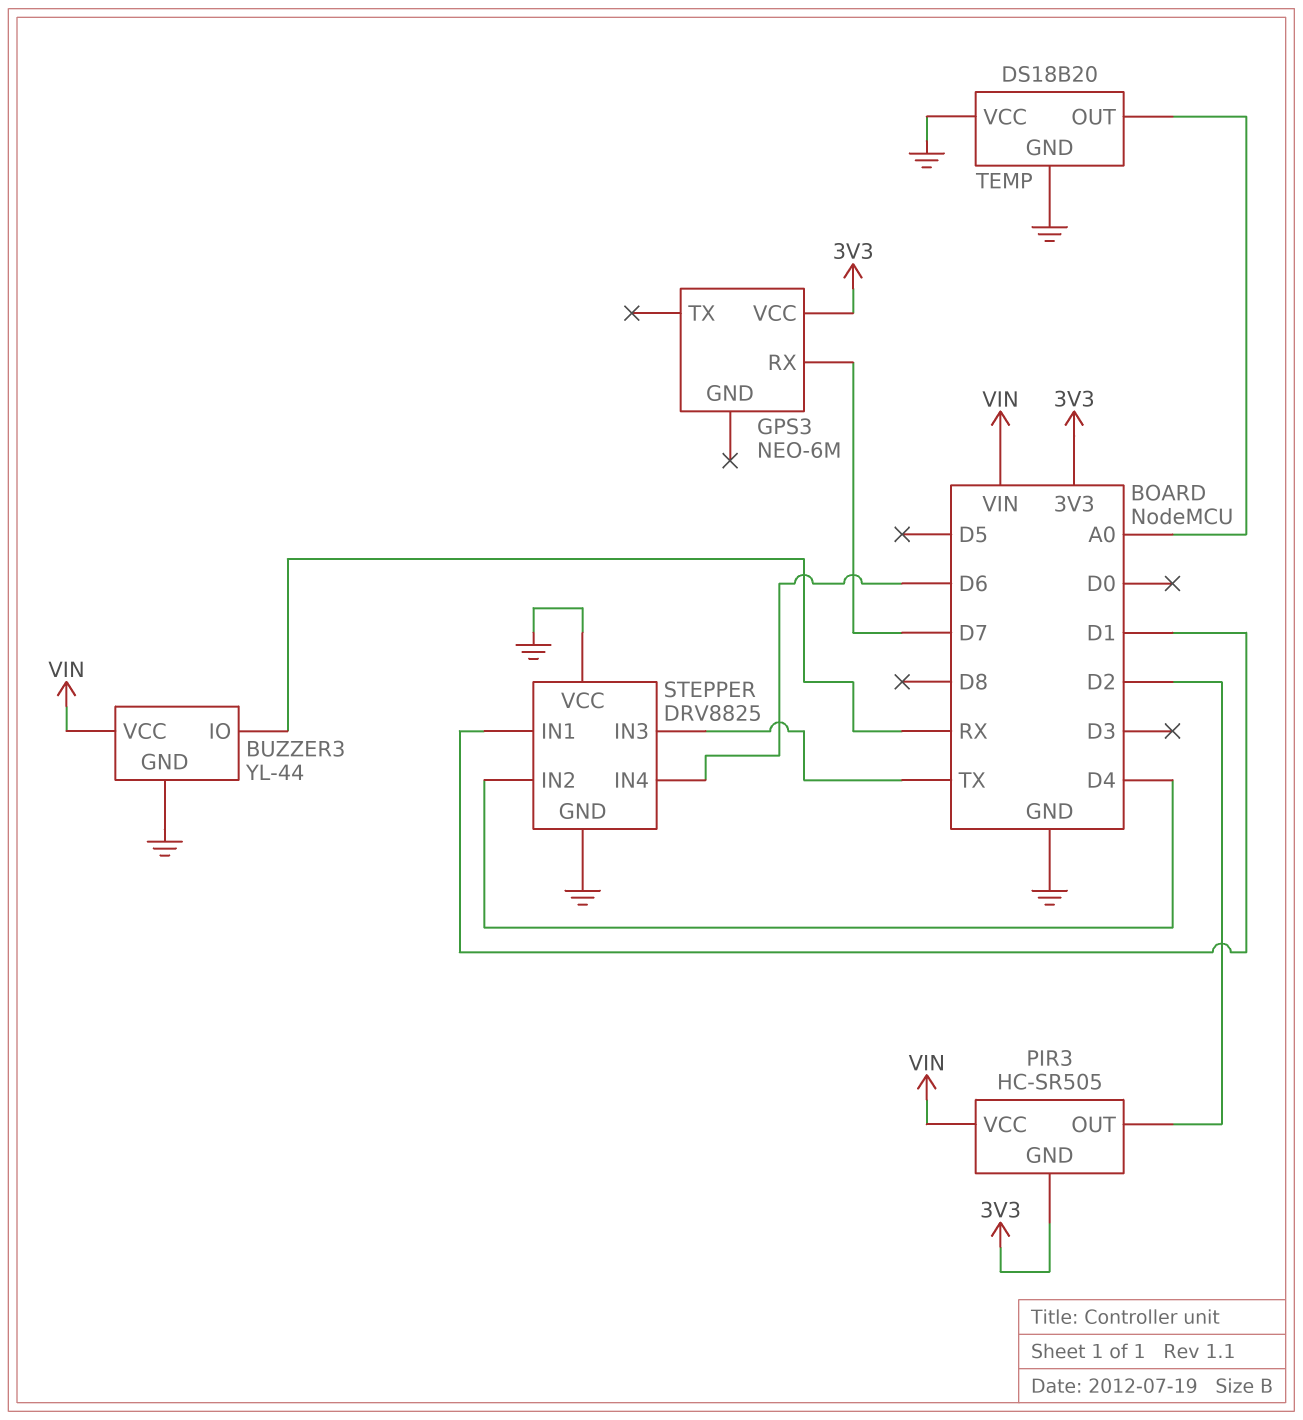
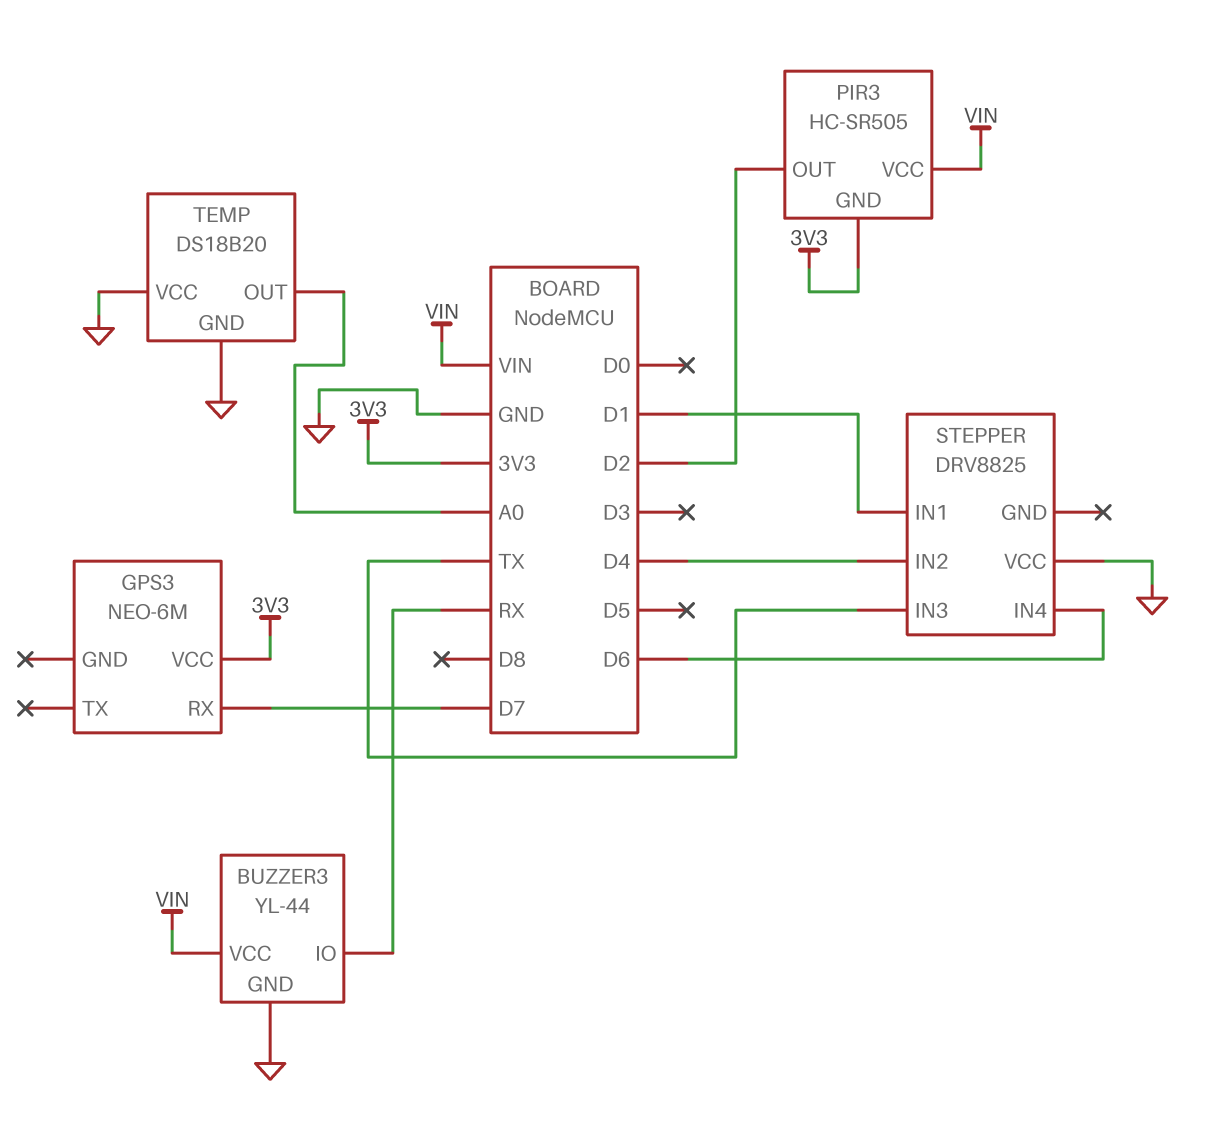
STEPPER pin GND: GND -> none

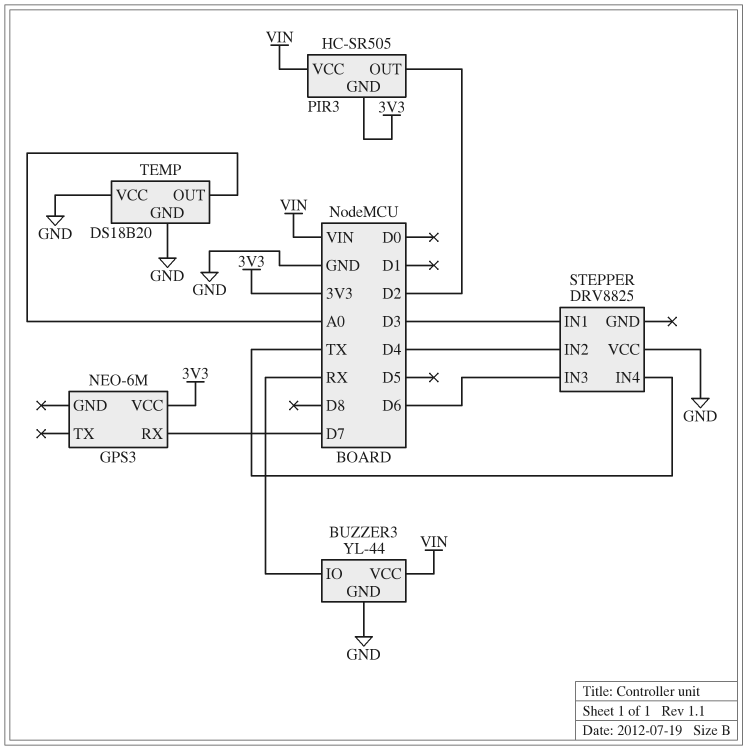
STEPPER pin IN1: D1 -> D3
STEPPER pin IN3: TX -> D6
STEPPER pin IN4: D6 -> TX

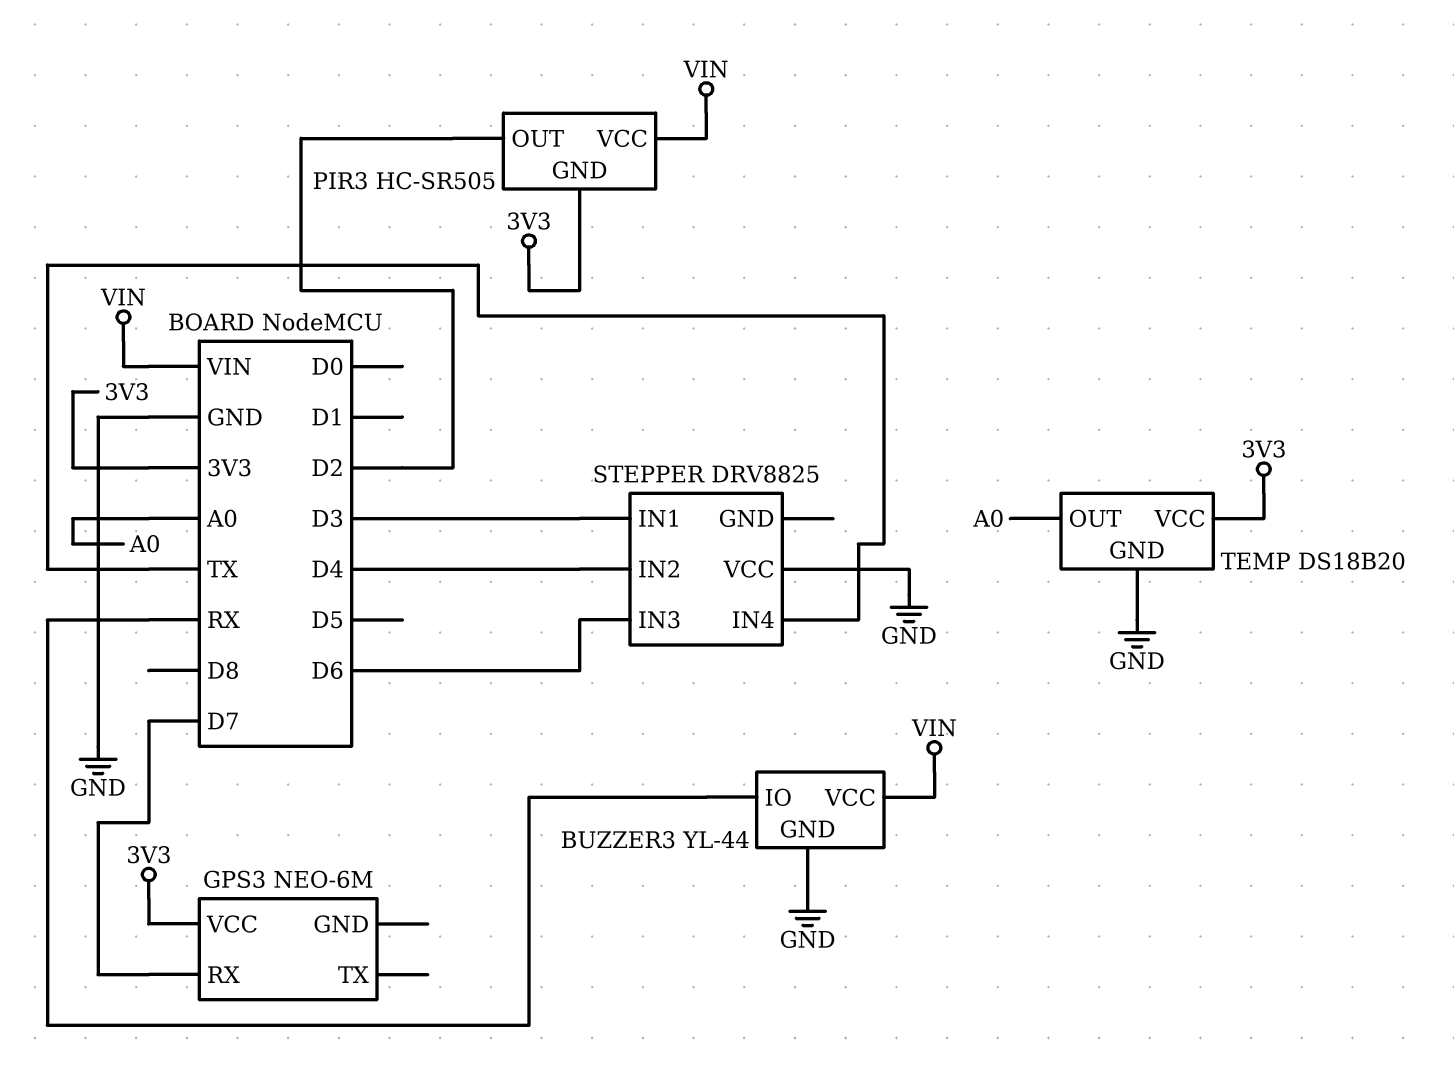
TEMP pin VCC: GND -> 3V3

